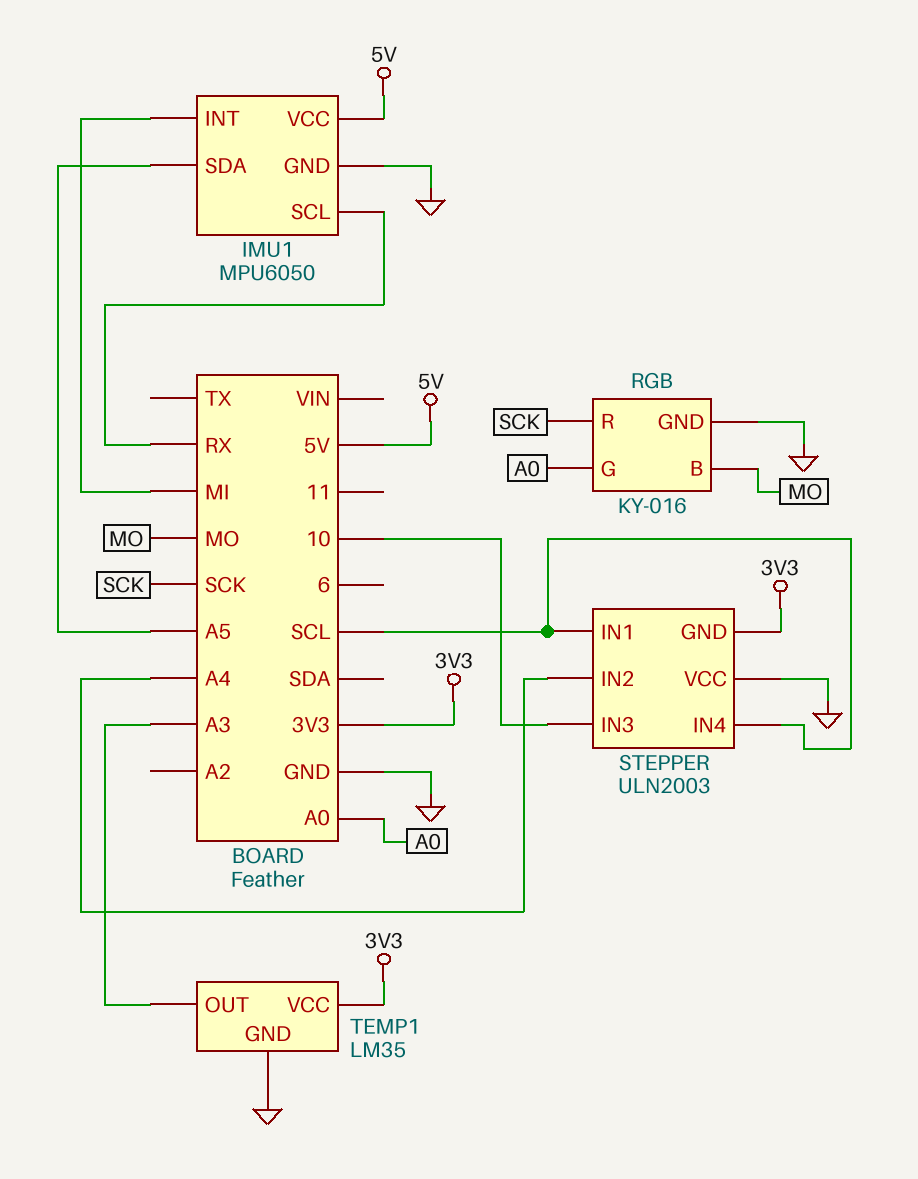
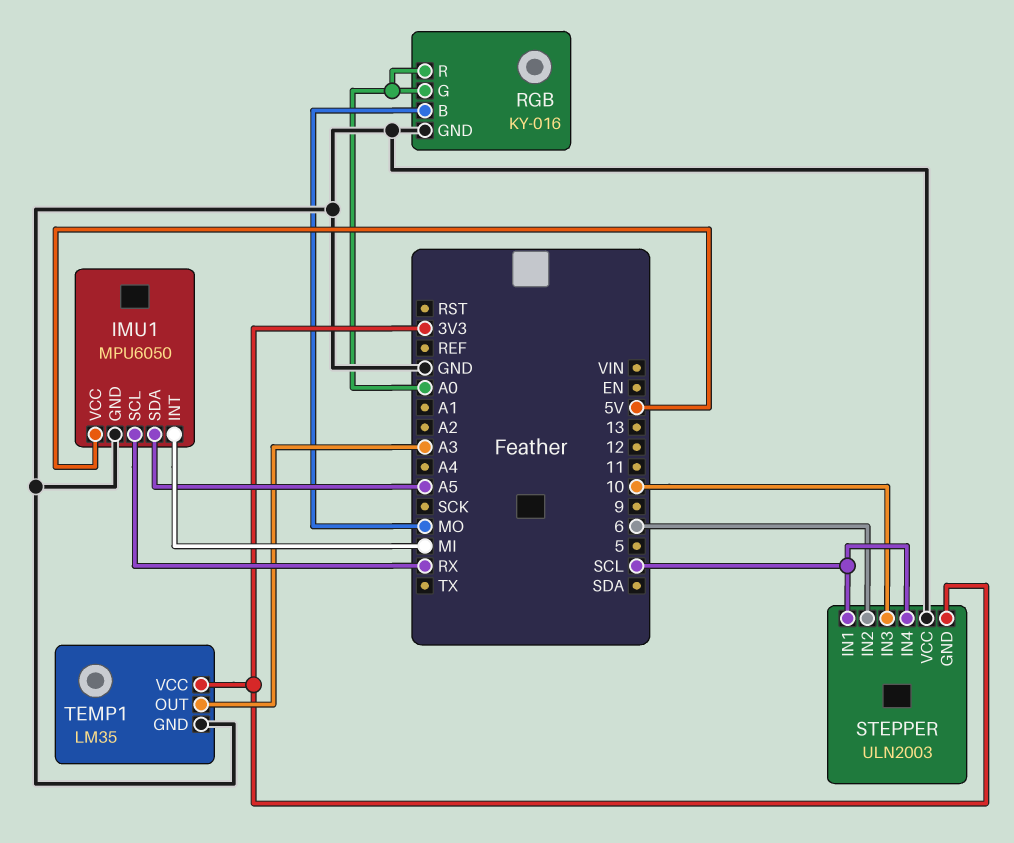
RGB pin R: SCK -> A0
STEPPER pin IN2: A4 -> 6

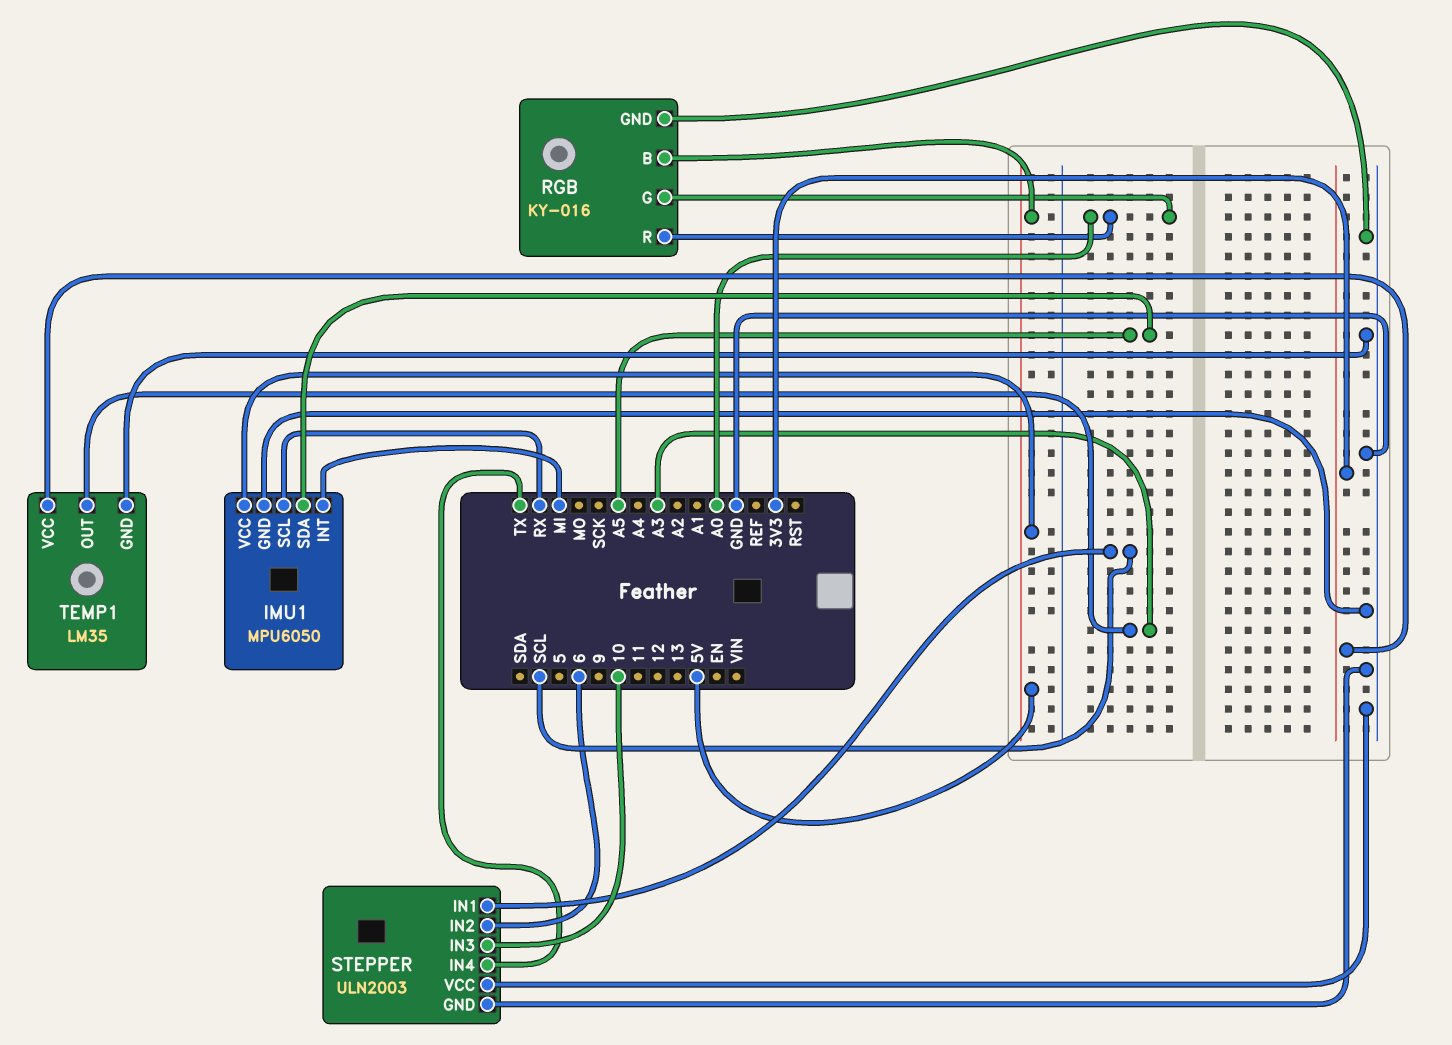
RGB pin B: MO -> 5V
STEPPER pin GND: 3V3 -> GND
STEPPER pin IN4: SCL -> TX

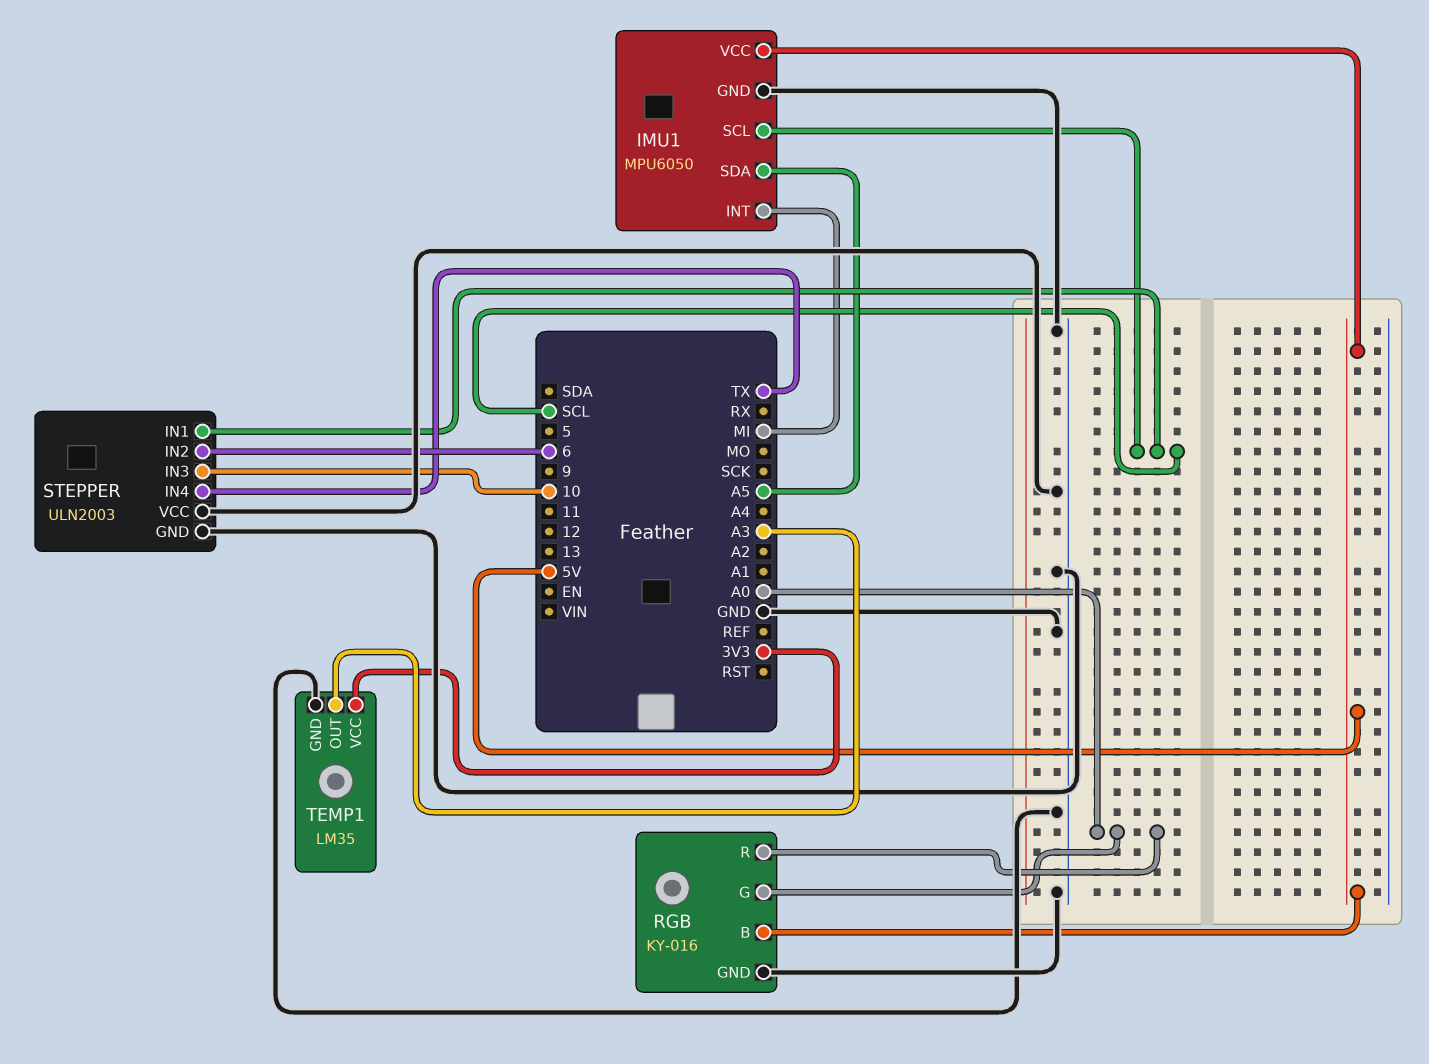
IMU1 pin SCL: RX -> SCL

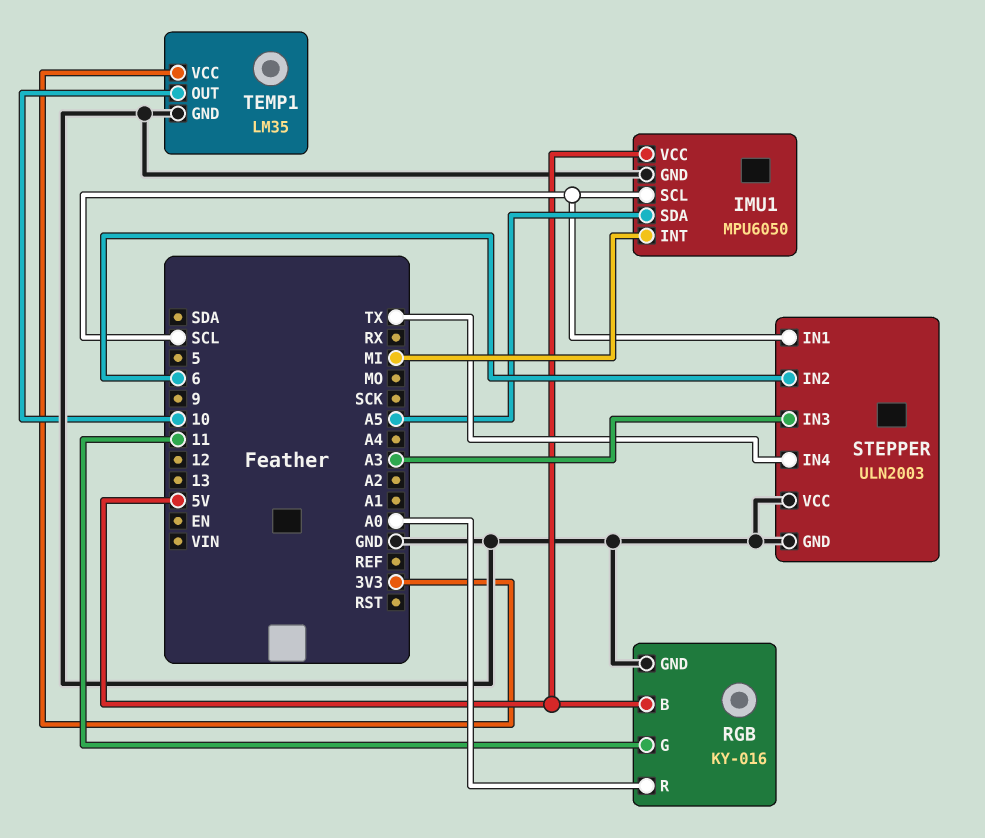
RGB pin G: A0 -> 11
STEPPER pin IN3: 10 -> A3
TEMP1 pin OUT: A3 -> 10

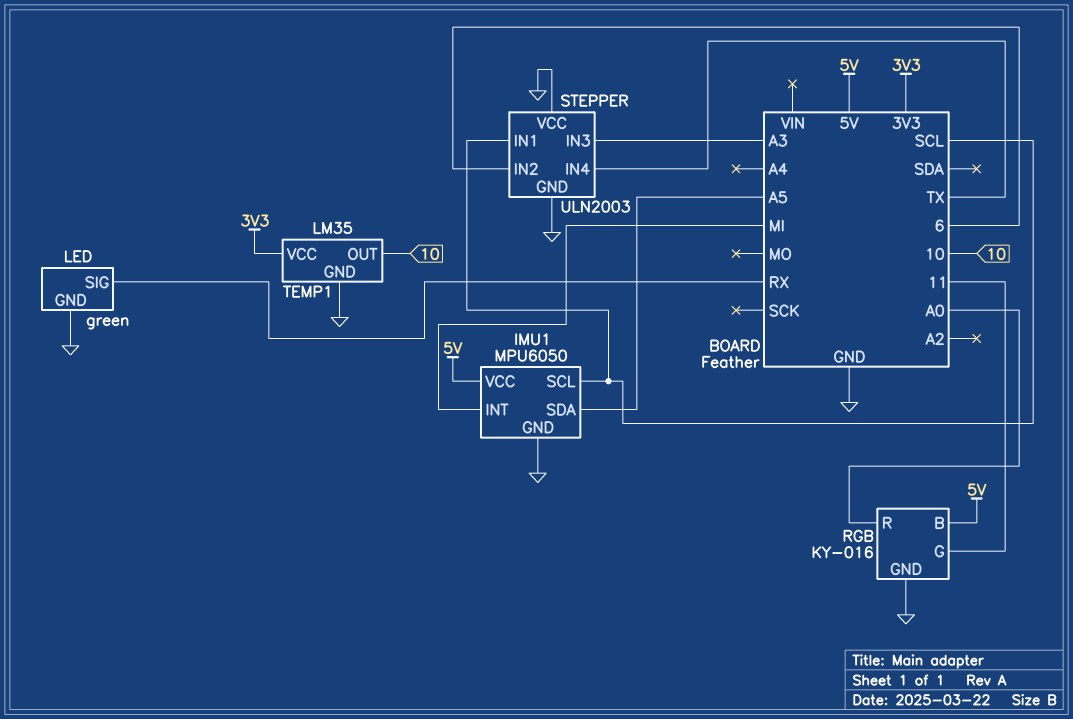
LED: none -> green
LED pin GND: none -> GND
LED pin SIG: none -> RX

